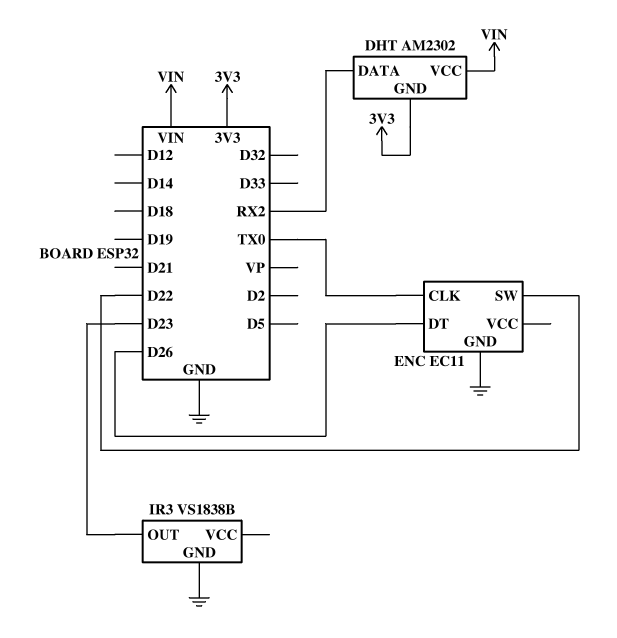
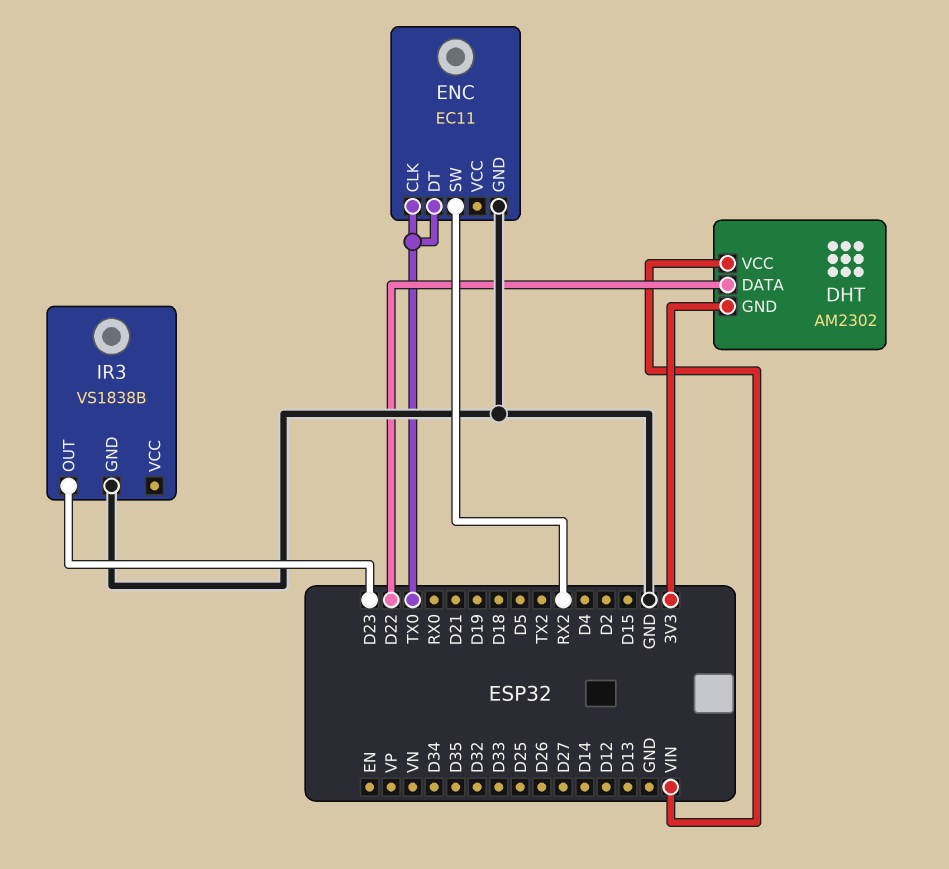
DHT pin DATA: RX2 -> D22
ENC pin DT: D26 -> TX0
ENC pin SW: D22 -> RX2

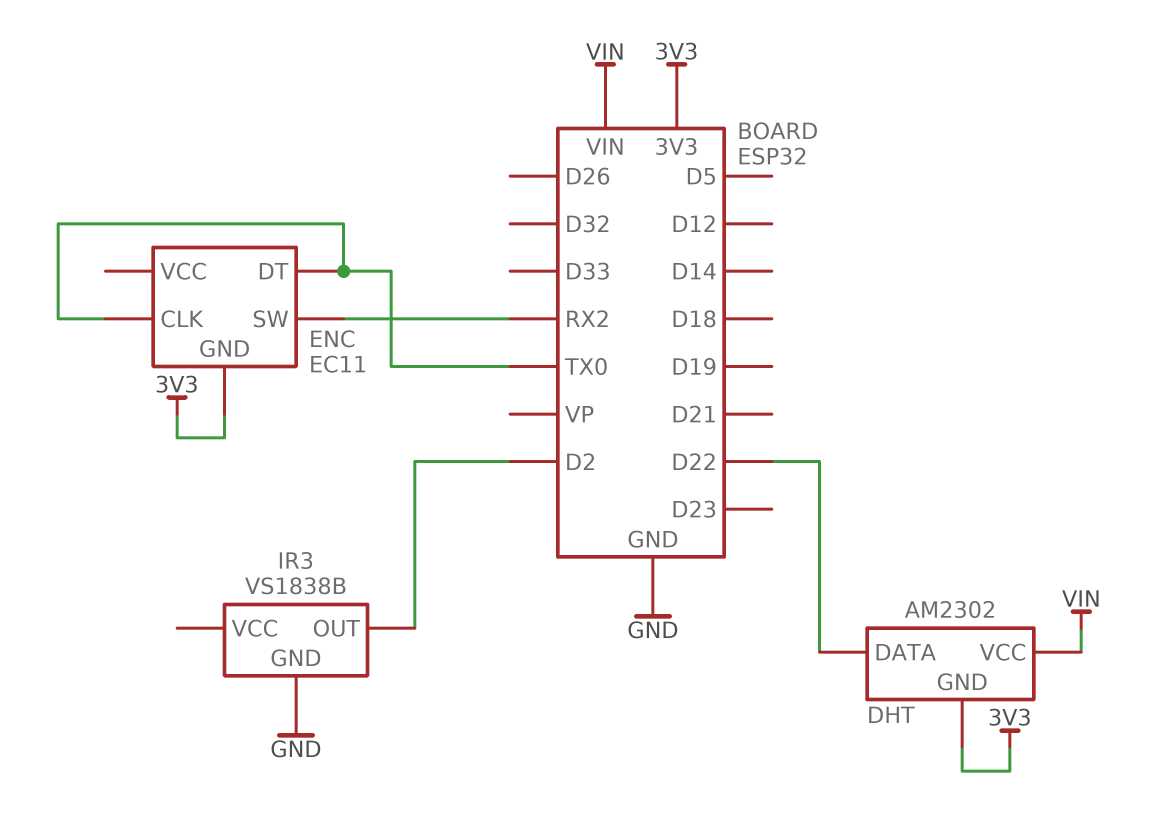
ENC pin GND: GND -> 3V3
IR3 pin OUT: D23 -> D2

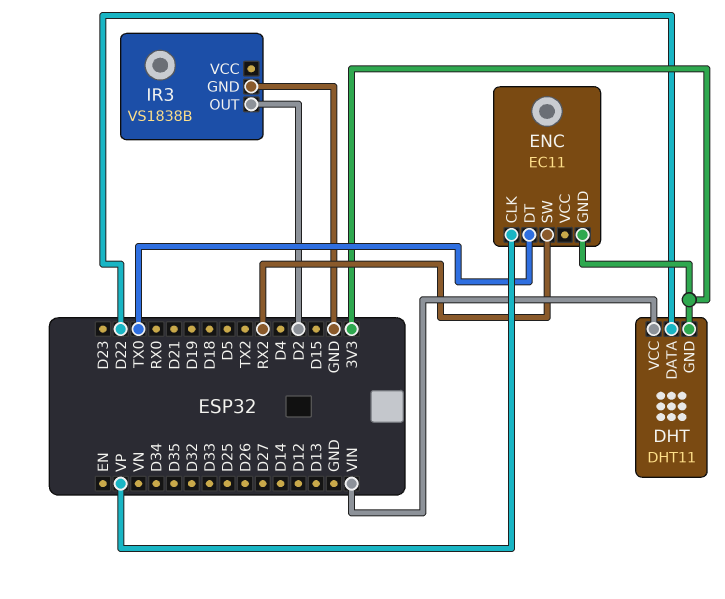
DHT: AM2302 -> DHT11
ENC pin CLK: TX0 -> VP

